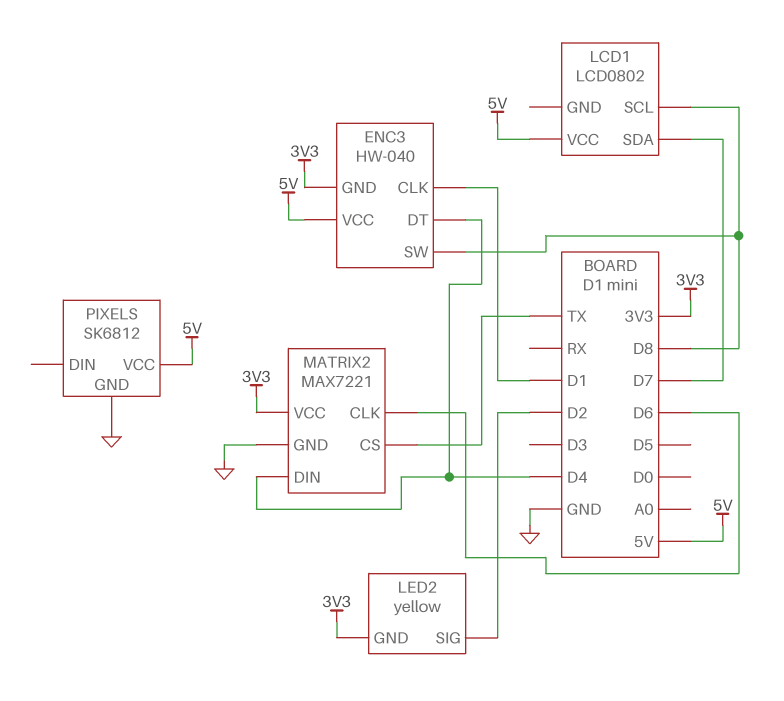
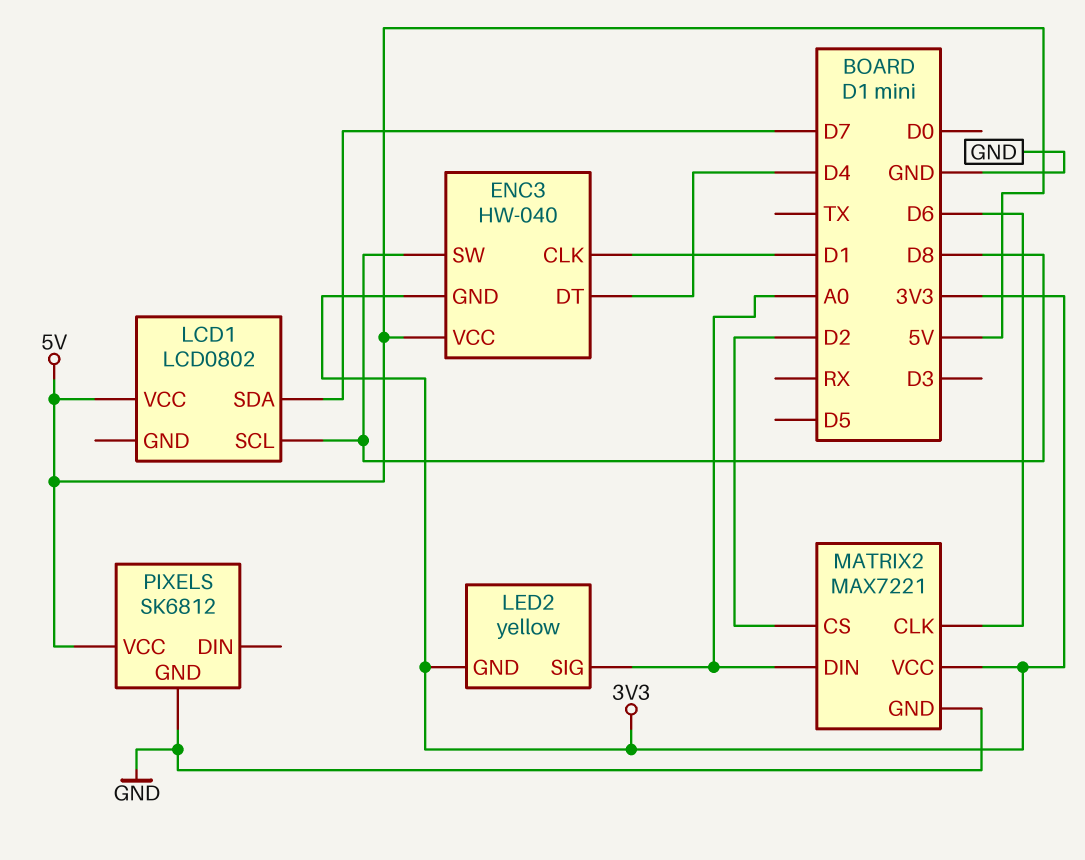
LED2 pin SIG: D2 -> A0
MATRIX2 pin CS: TX -> D2
MATRIX2 pin DIN: D4 -> A0

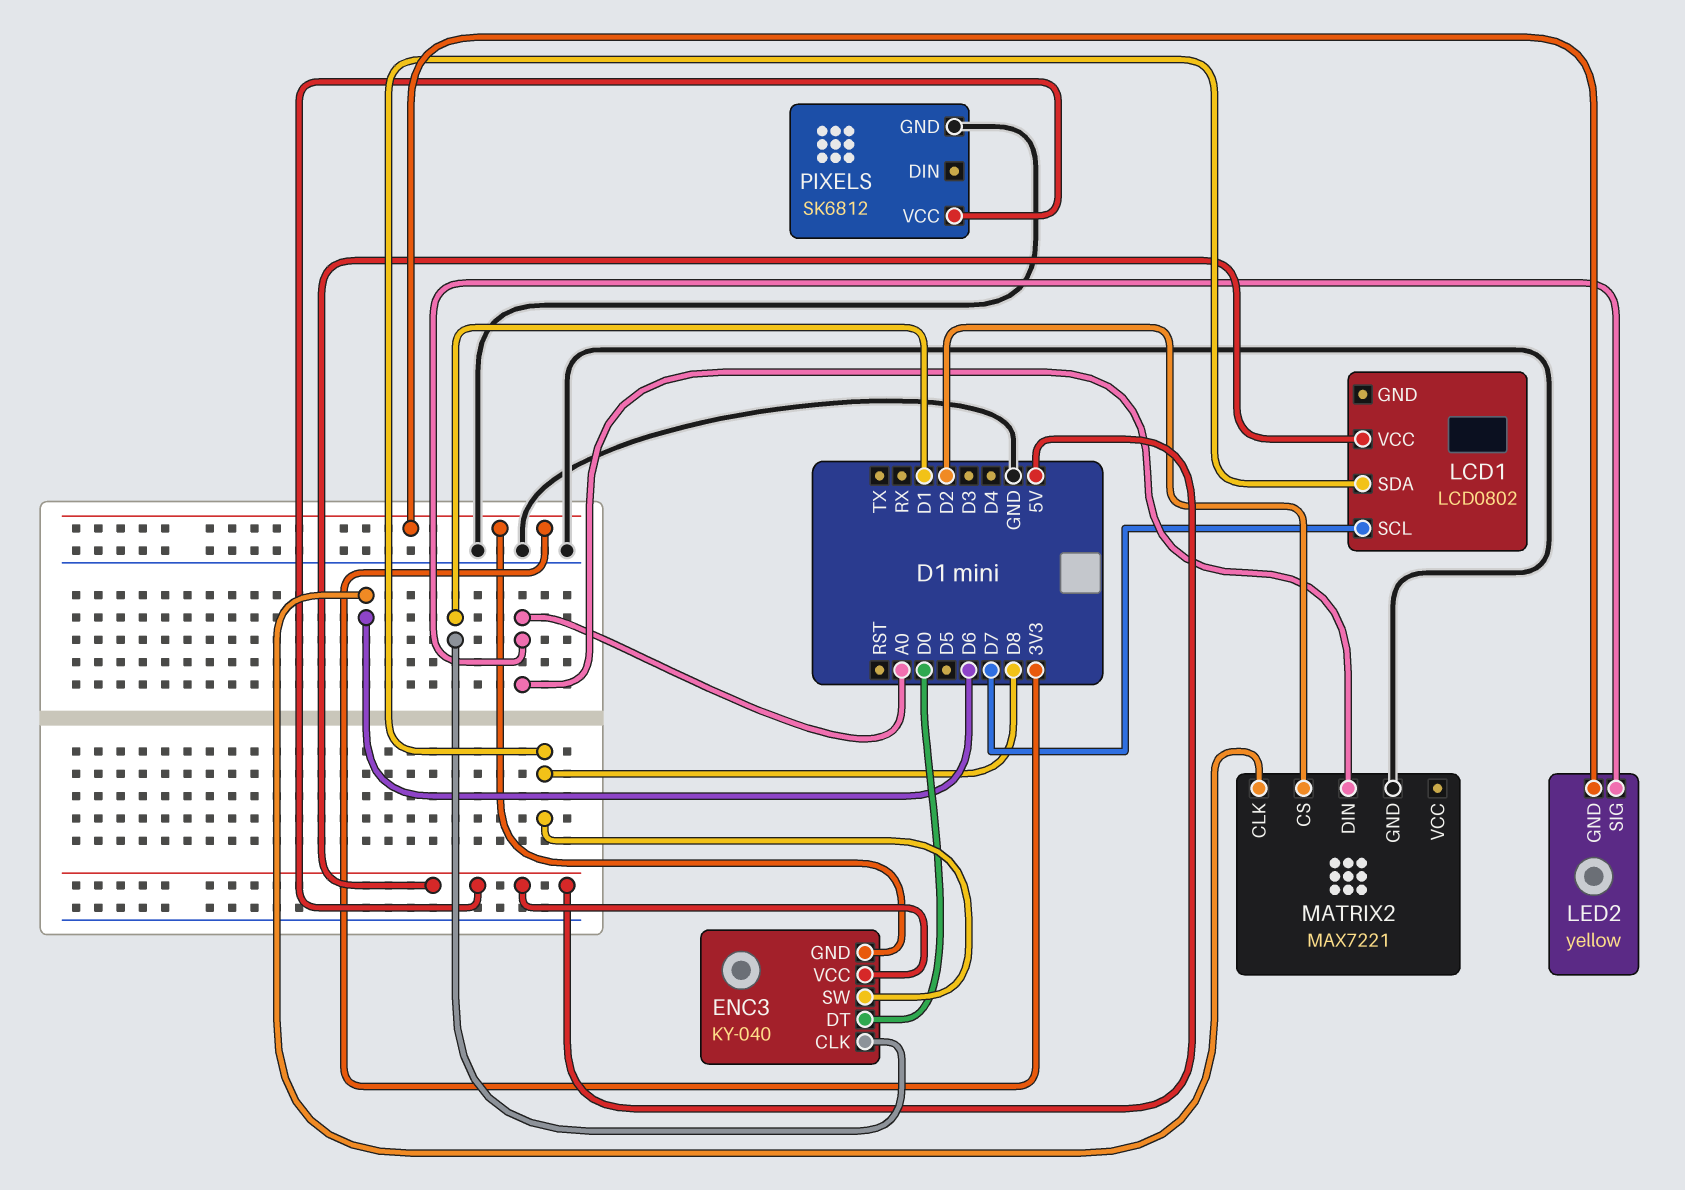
ENC3: HW-040 -> KY-040
ENC3 pin DT: D4 -> D0
LCD1 pin SCL: D8 -> D7
LCD1 pin SDA: D7 -> D8
MATRIX2 pin VCC: 3V3 -> none

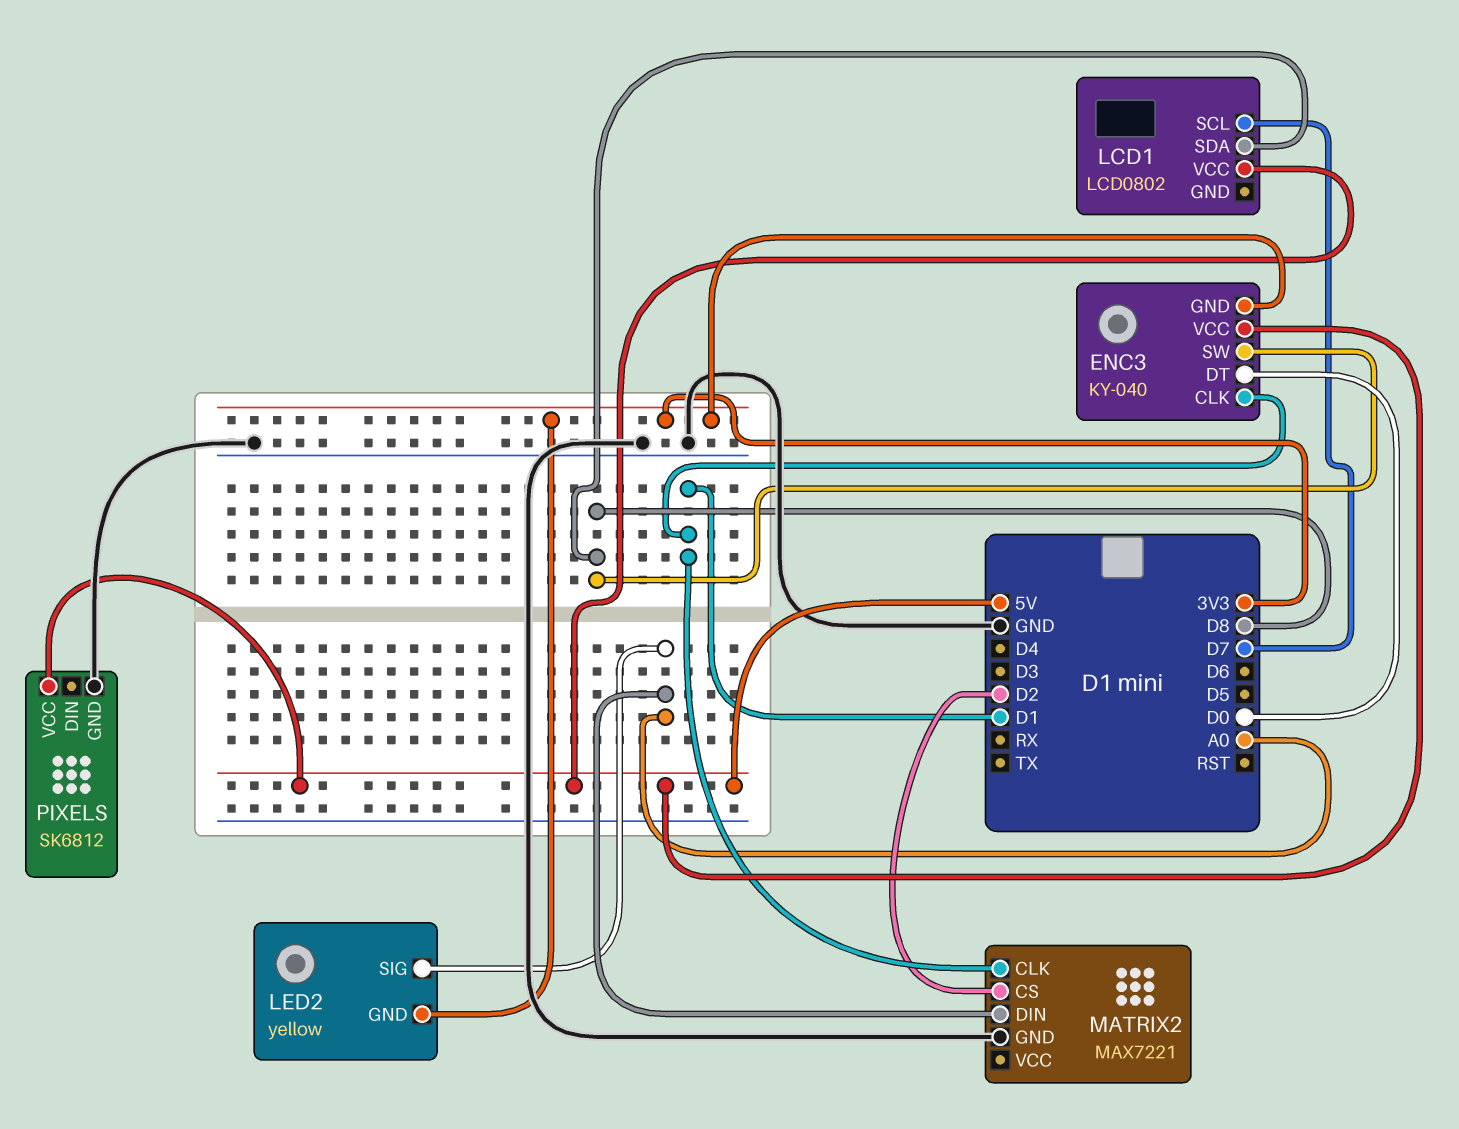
MATRIX2 pin CLK: D6 -> D1

